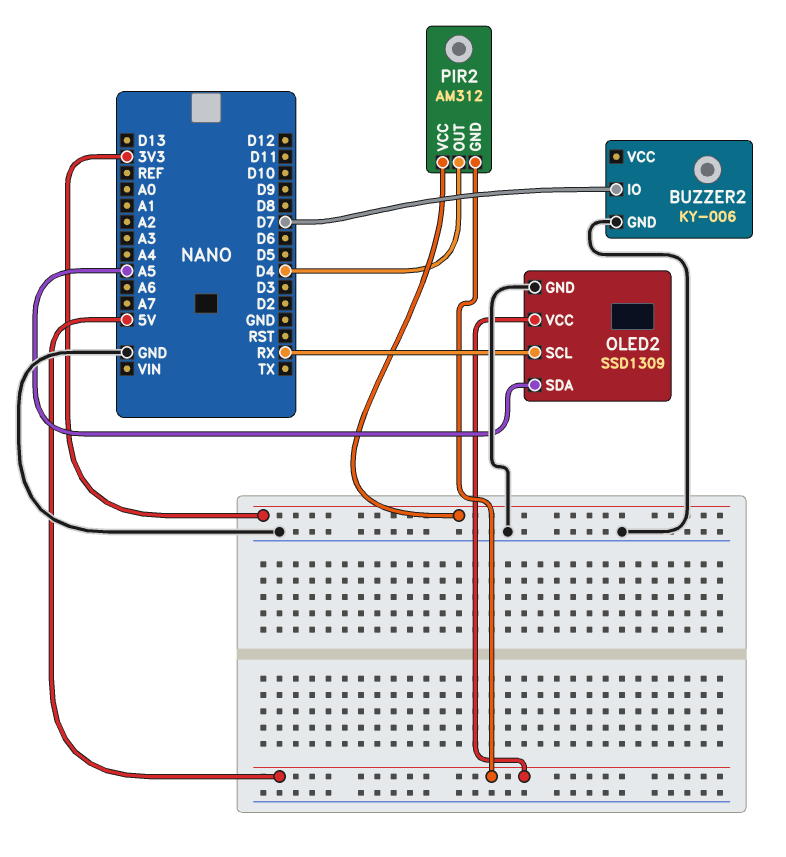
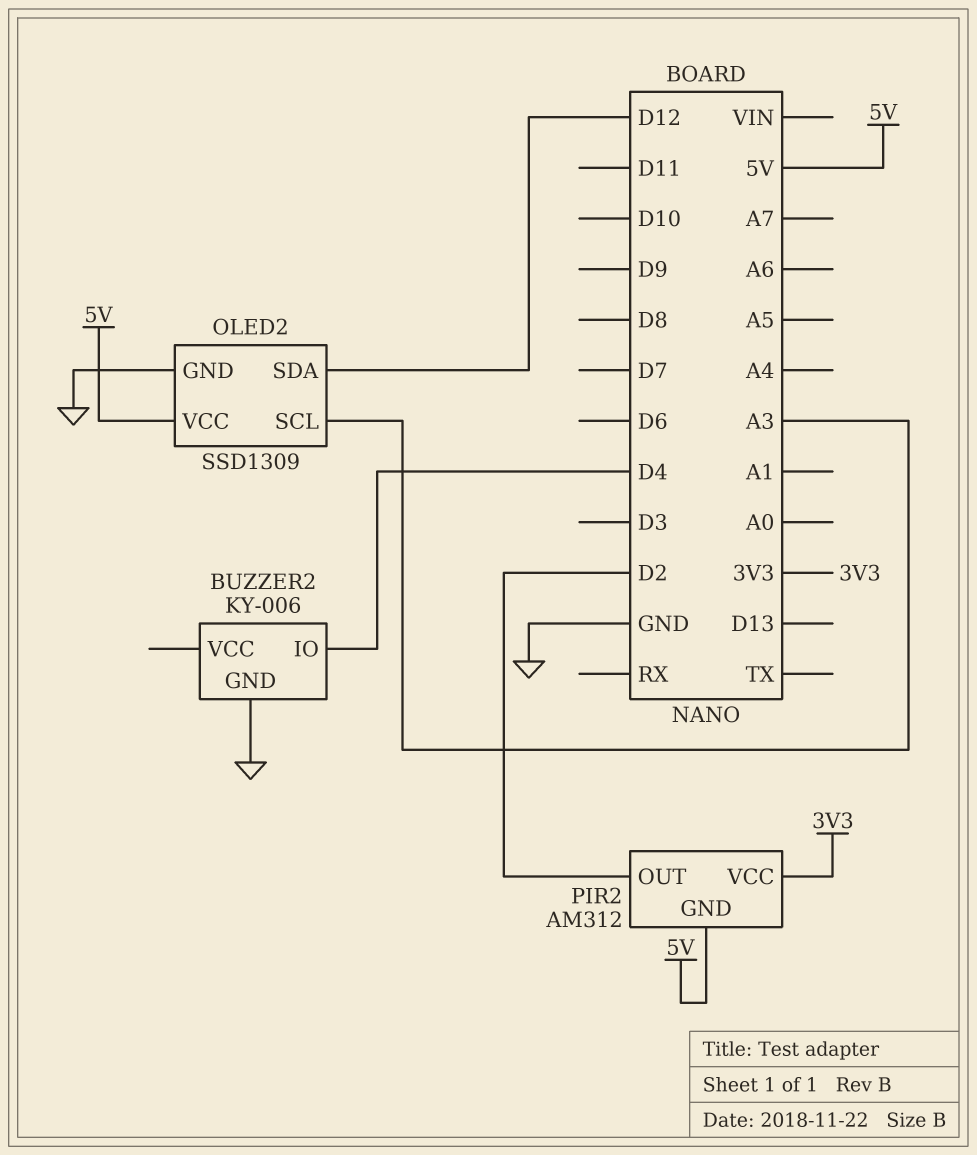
BUZZER2 pin IO: D7 -> D4
OLED2 pin SCL: RX -> A3
OLED2 pin SDA: A5 -> D12
PIR2 pin OUT: D4 -> D2

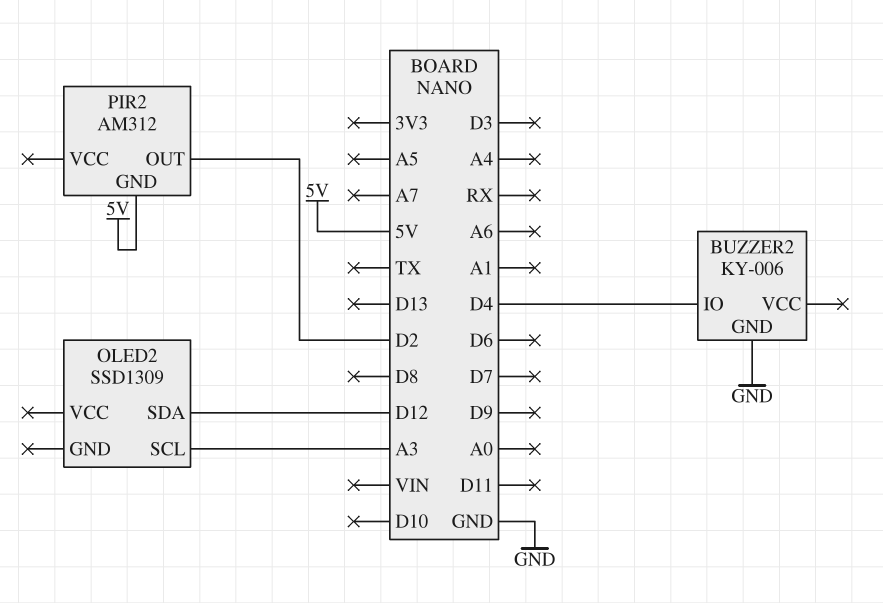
OLED2 pin GND: GND -> none
OLED2 pin VCC: 5V -> none
PIR2 pin VCC: 3V3 -> none

